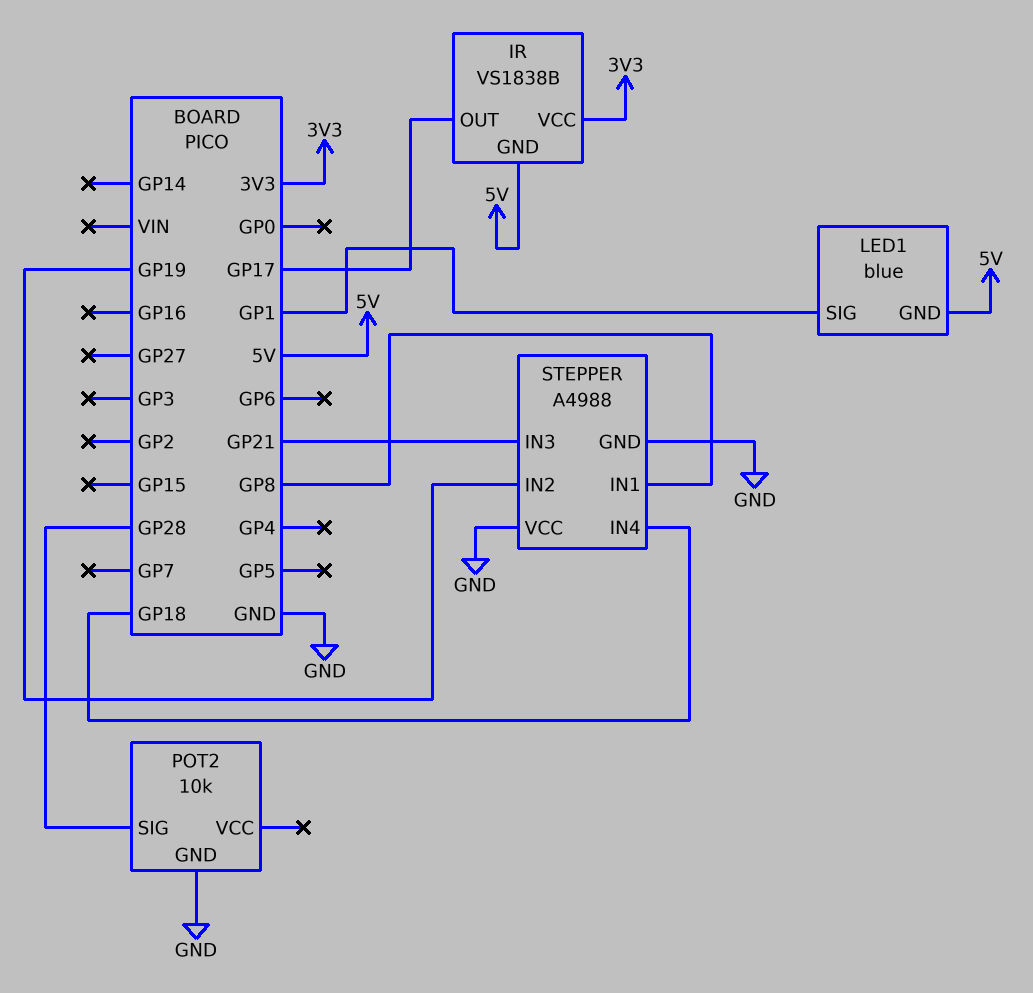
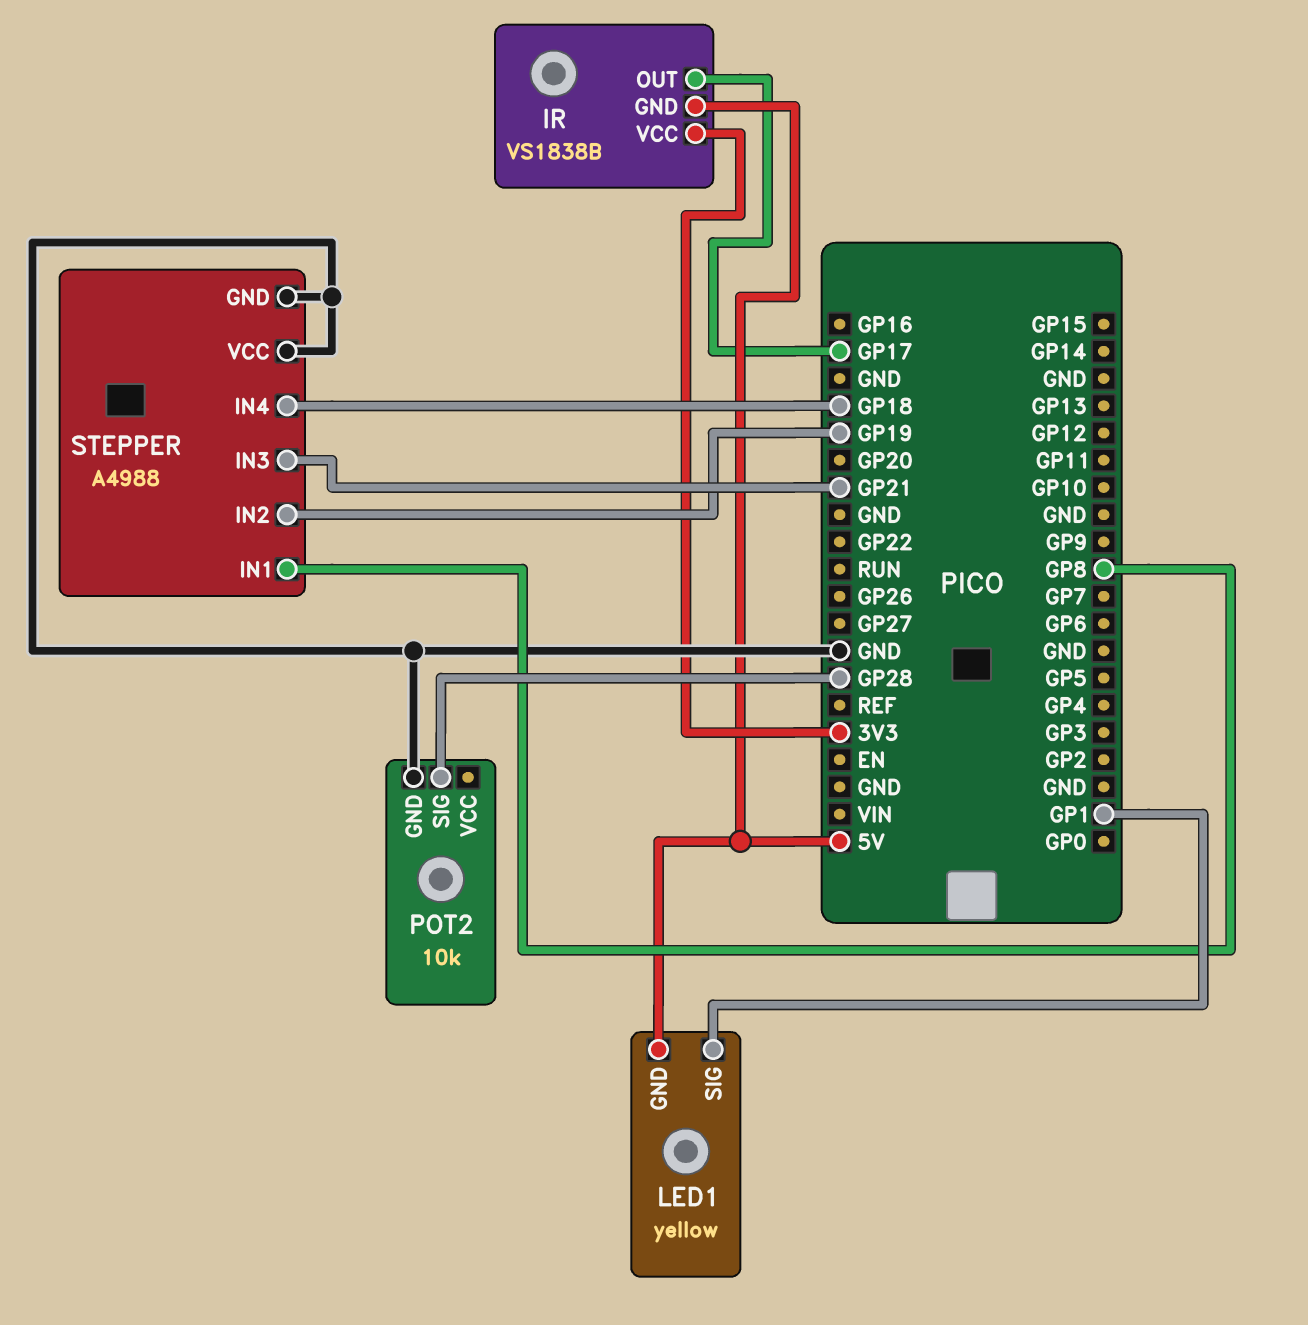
LED1: blue -> yellow

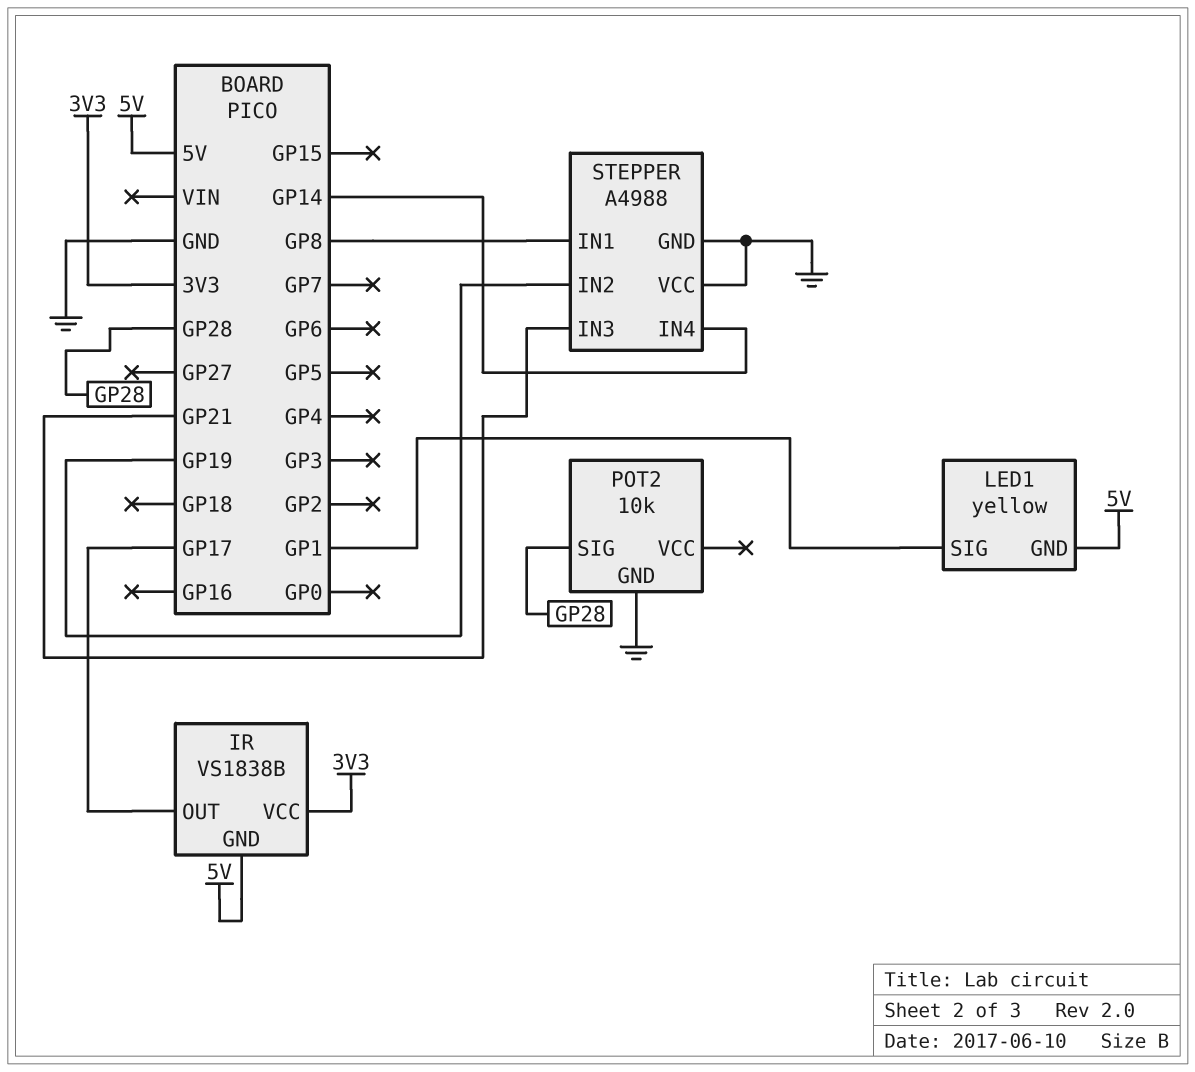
STEPPER pin IN4: GP18 -> GP14

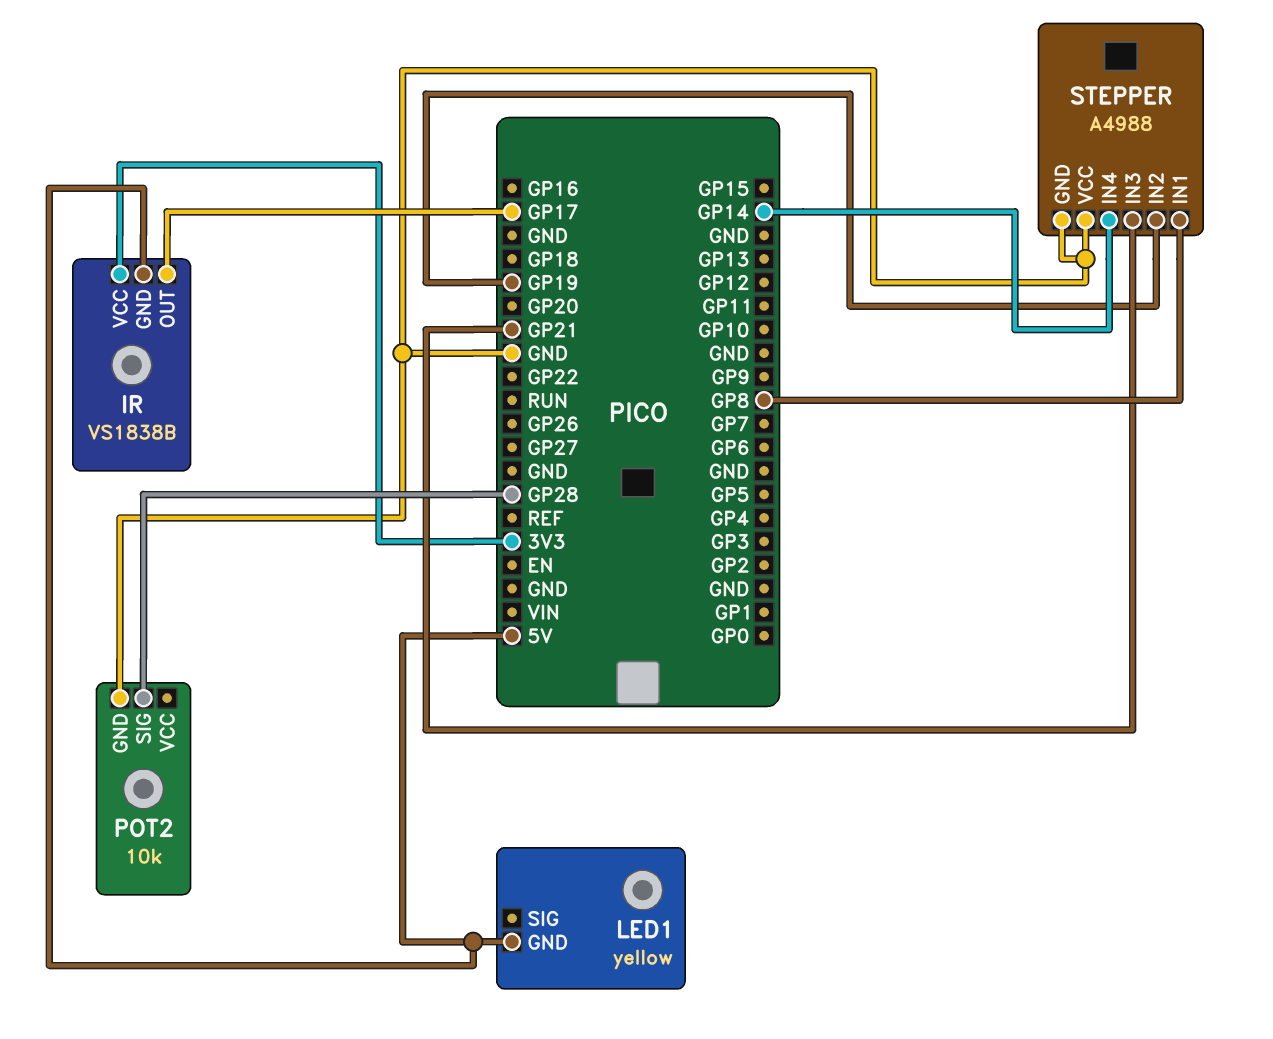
LED1 pin SIG: GP1 -> none

